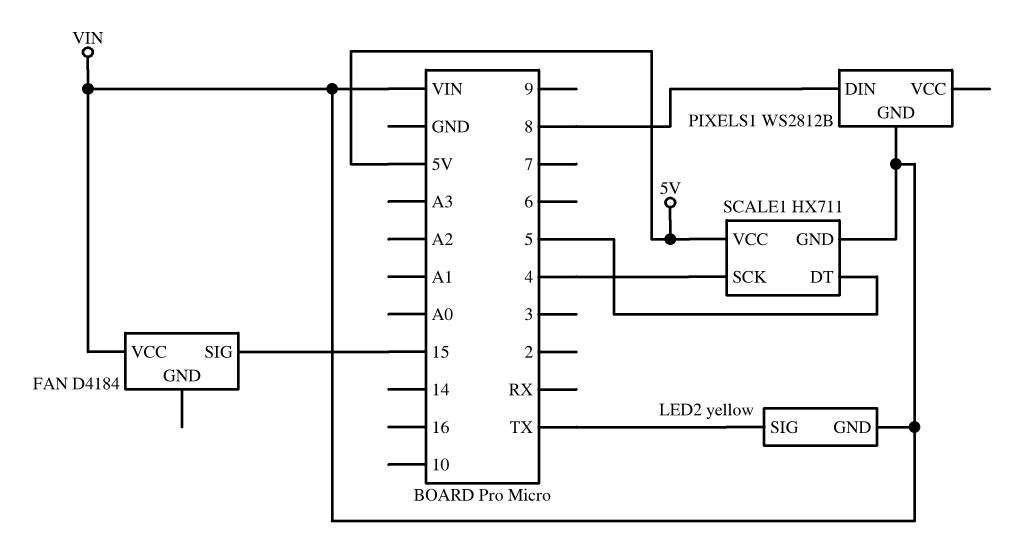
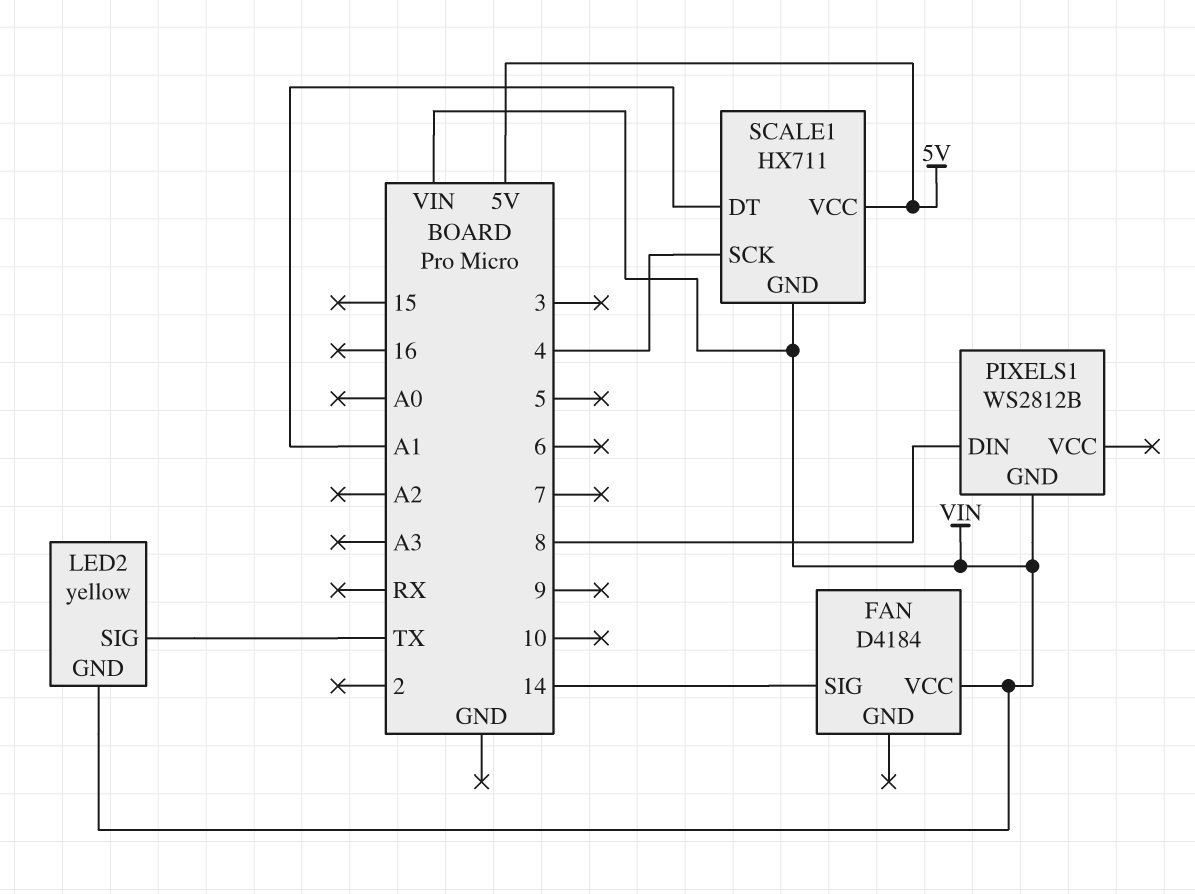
FAN pin SIG: 15 -> 14
SCALE1 pin DT: 5 -> A1

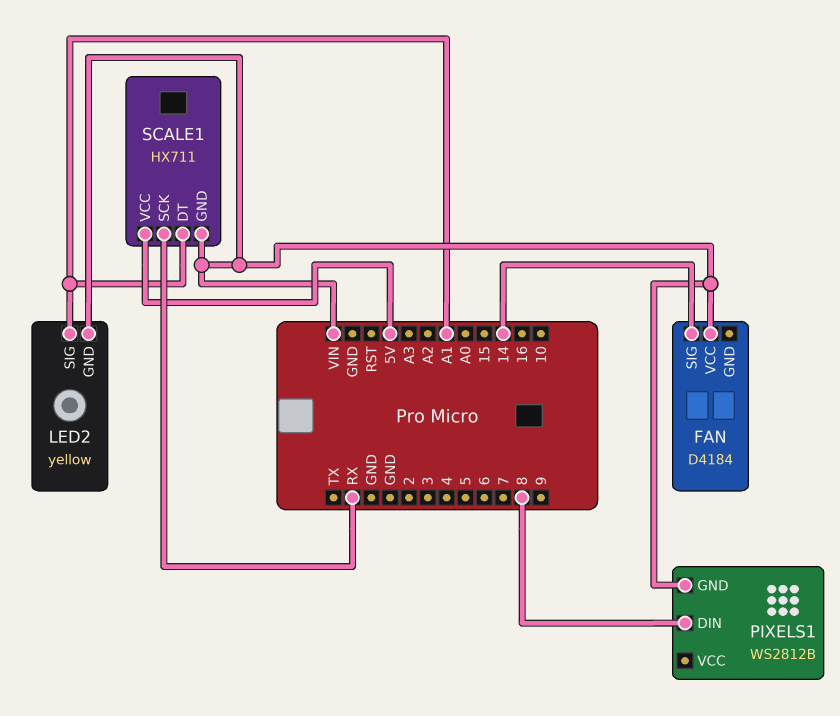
LED2 pin SIG: TX -> A1
SCALE1 pin SCK: 4 -> RX

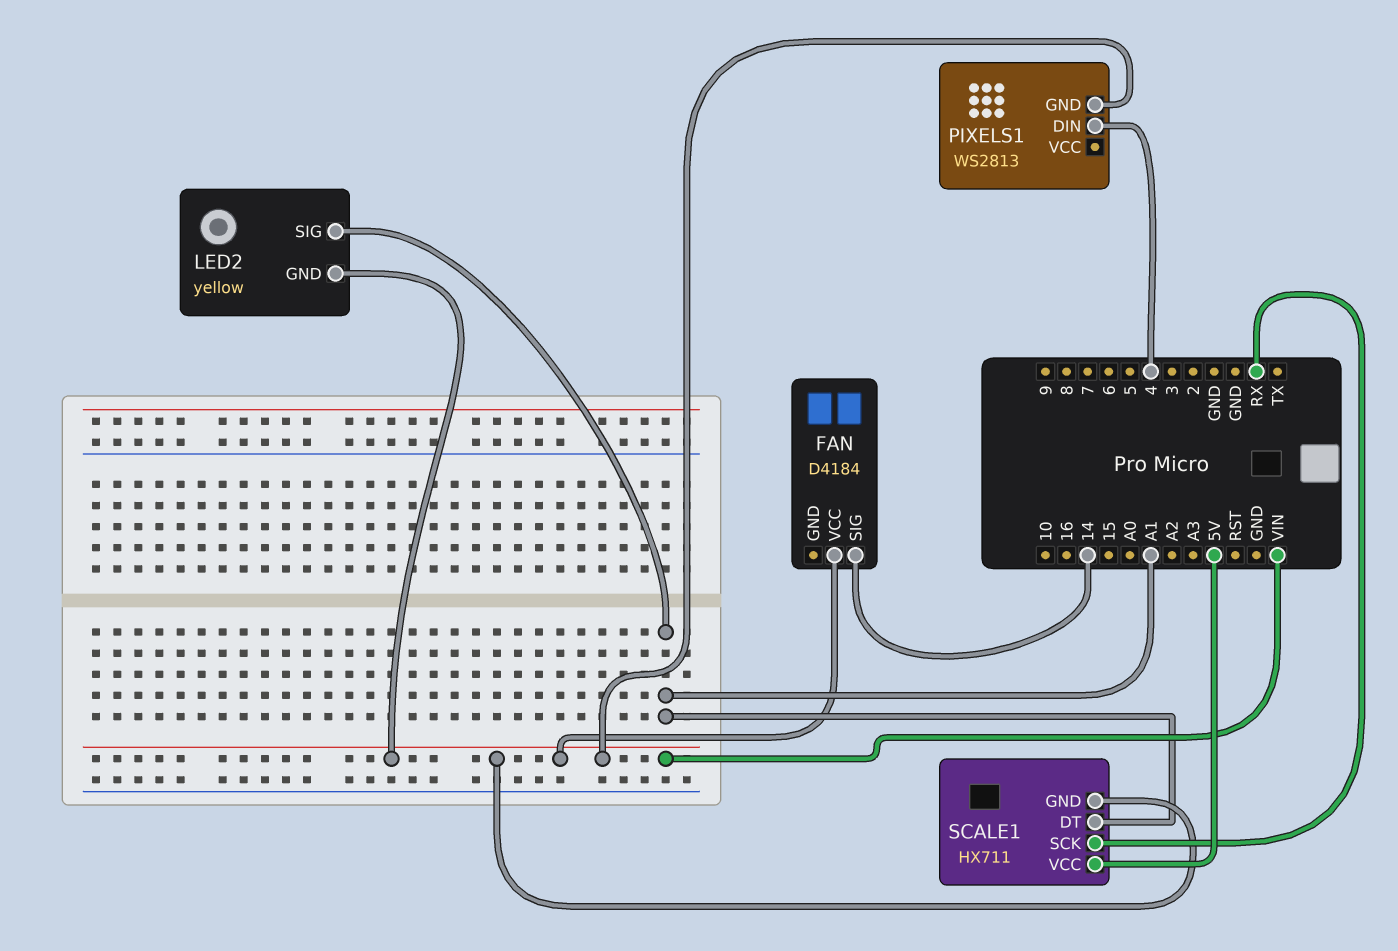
PIXELS1: WS2812B -> WS2813
PIXELS1 pin DIN: 8 -> 4

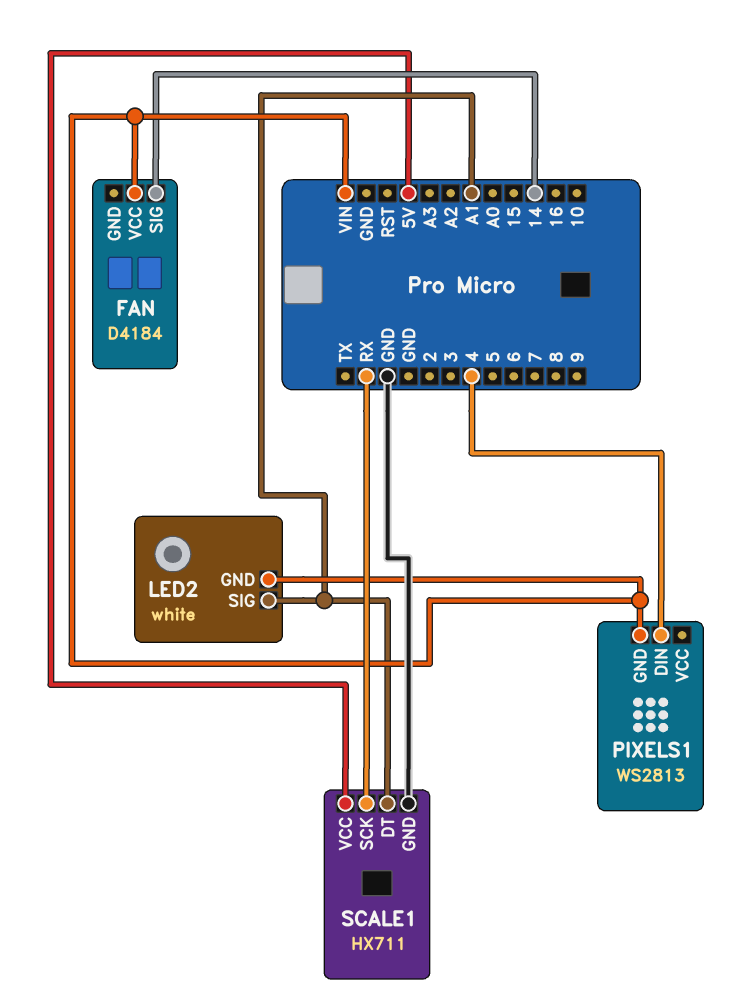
LED2: yellow -> white
SCALE1 pin GND: VIN -> GND

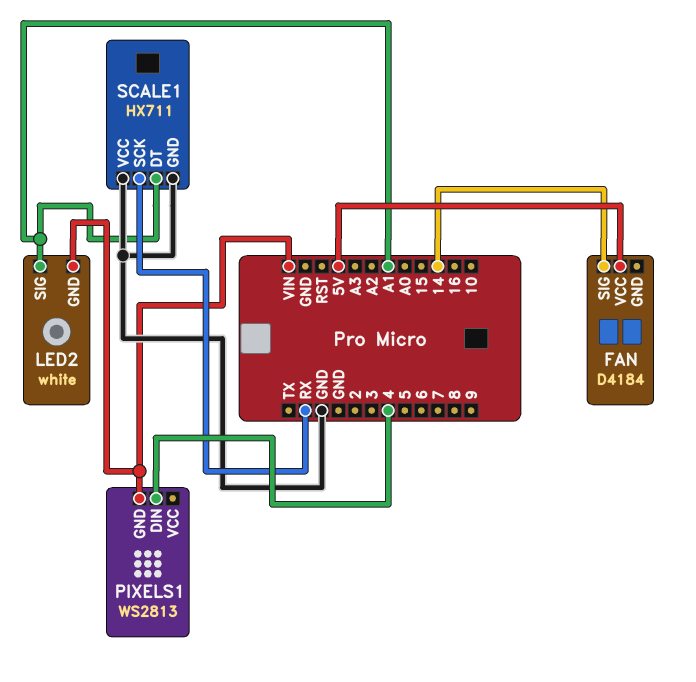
FAN pin VCC: VIN -> 5V
SCALE1 pin VCC: 5V -> GND

